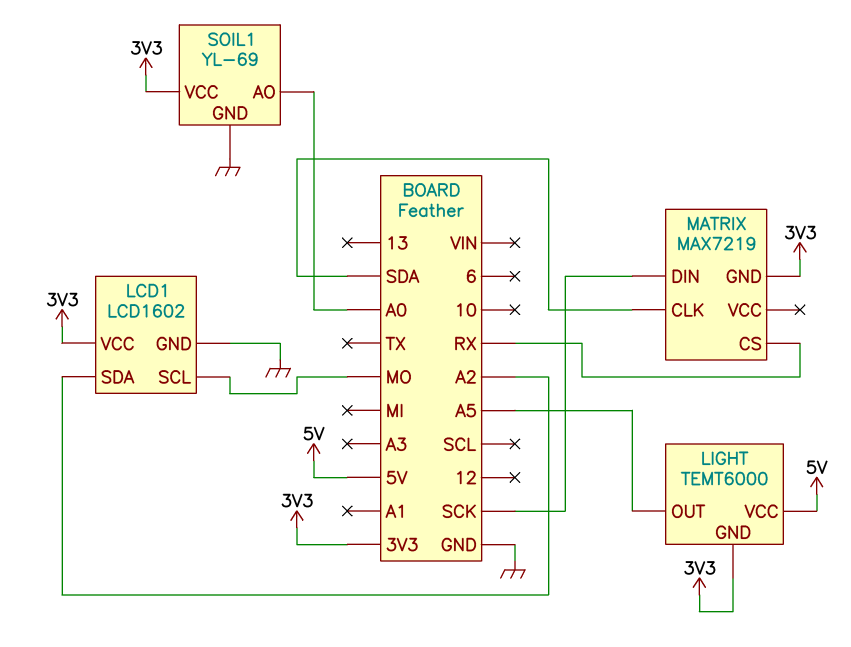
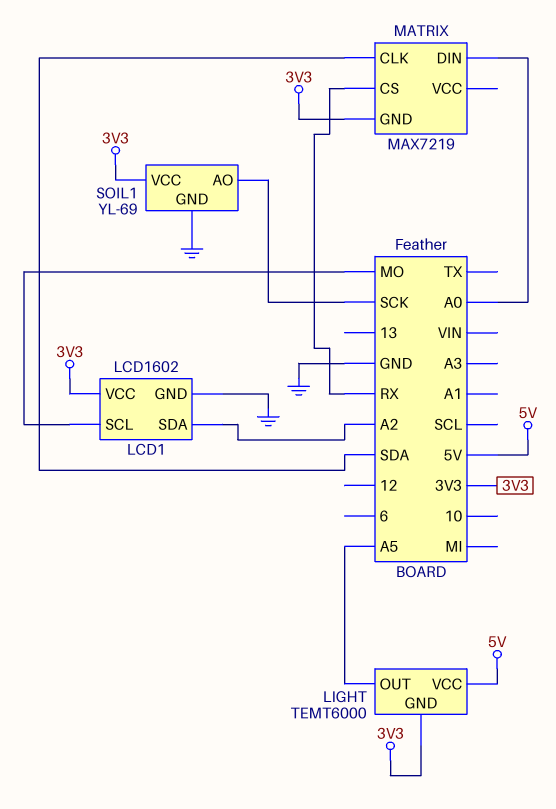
MATRIX pin DIN: SCK -> A0
SOIL1 pin AO: A0 -> SCK

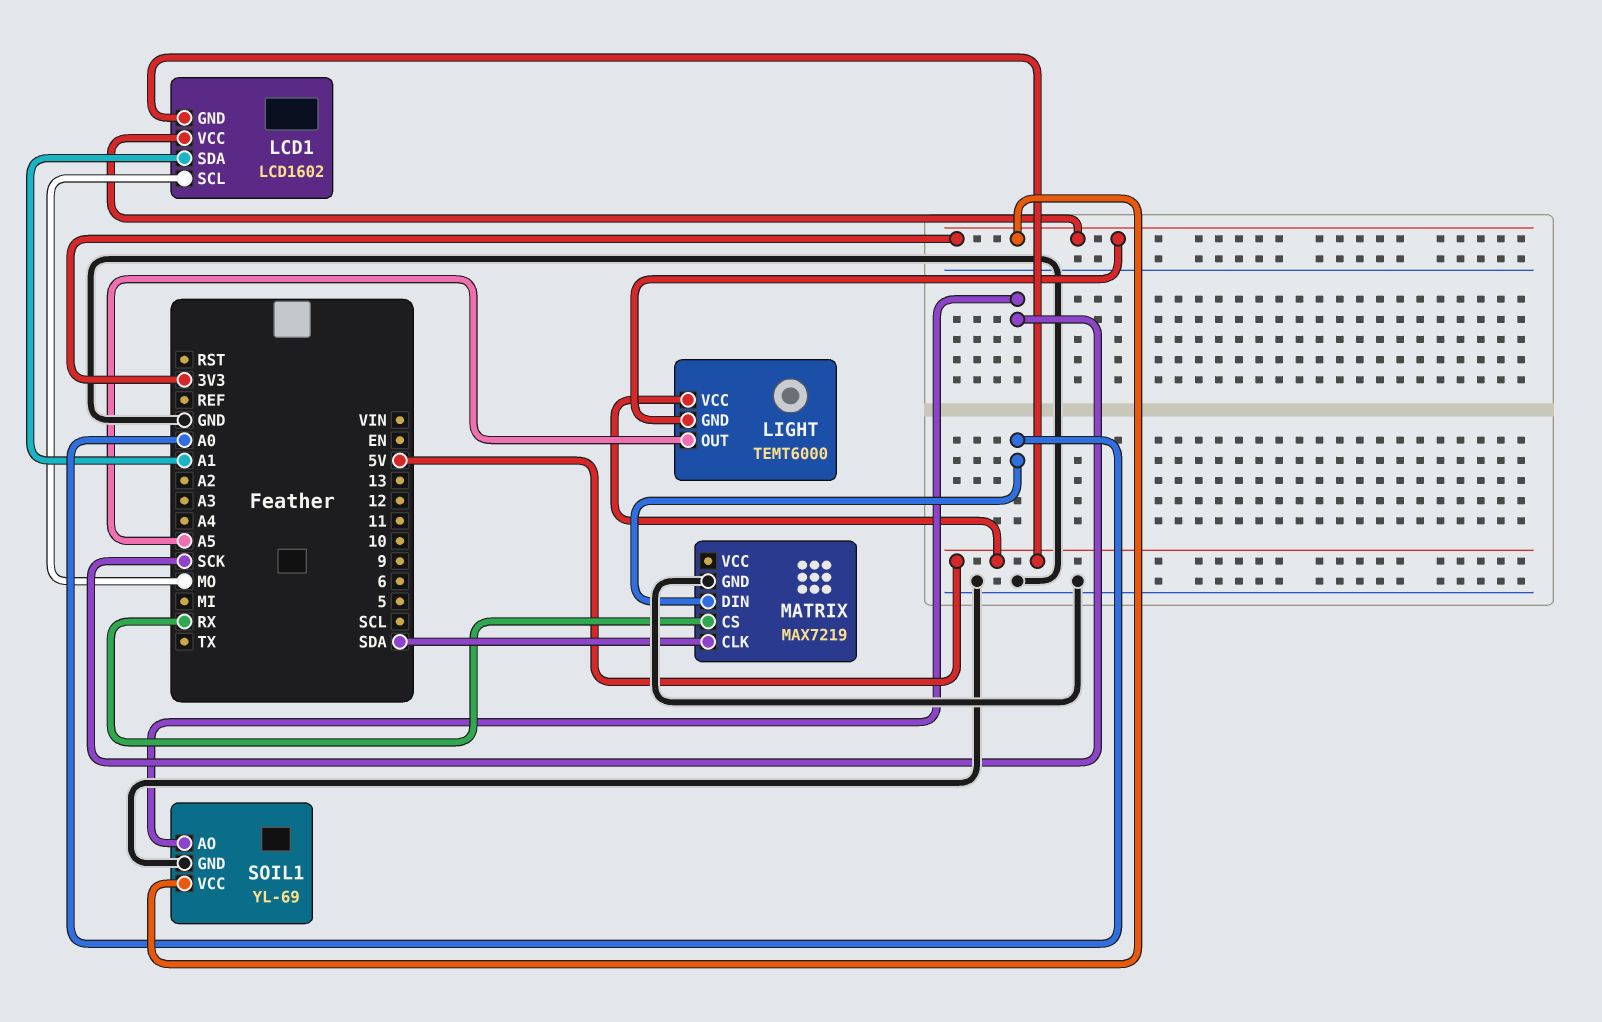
LCD1 pin GND: GND -> 5V
LCD1 pin SDA: A2 -> A1
MATRIX pin GND: 3V3 -> GND

